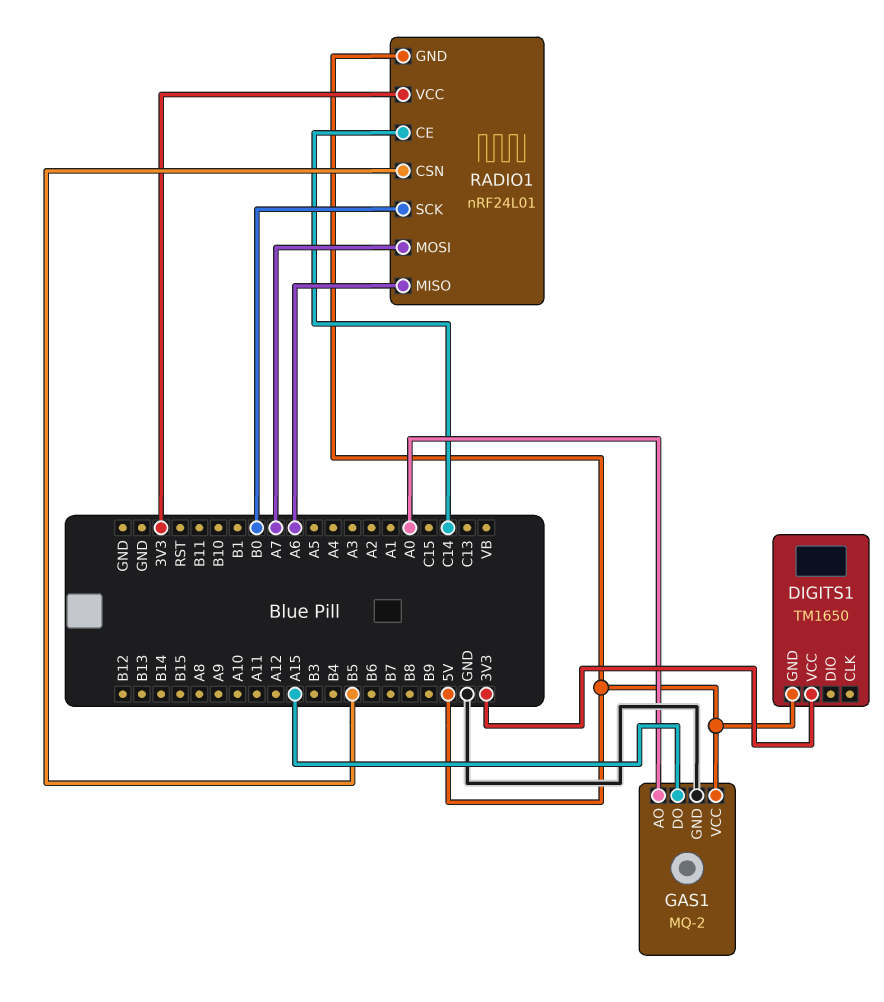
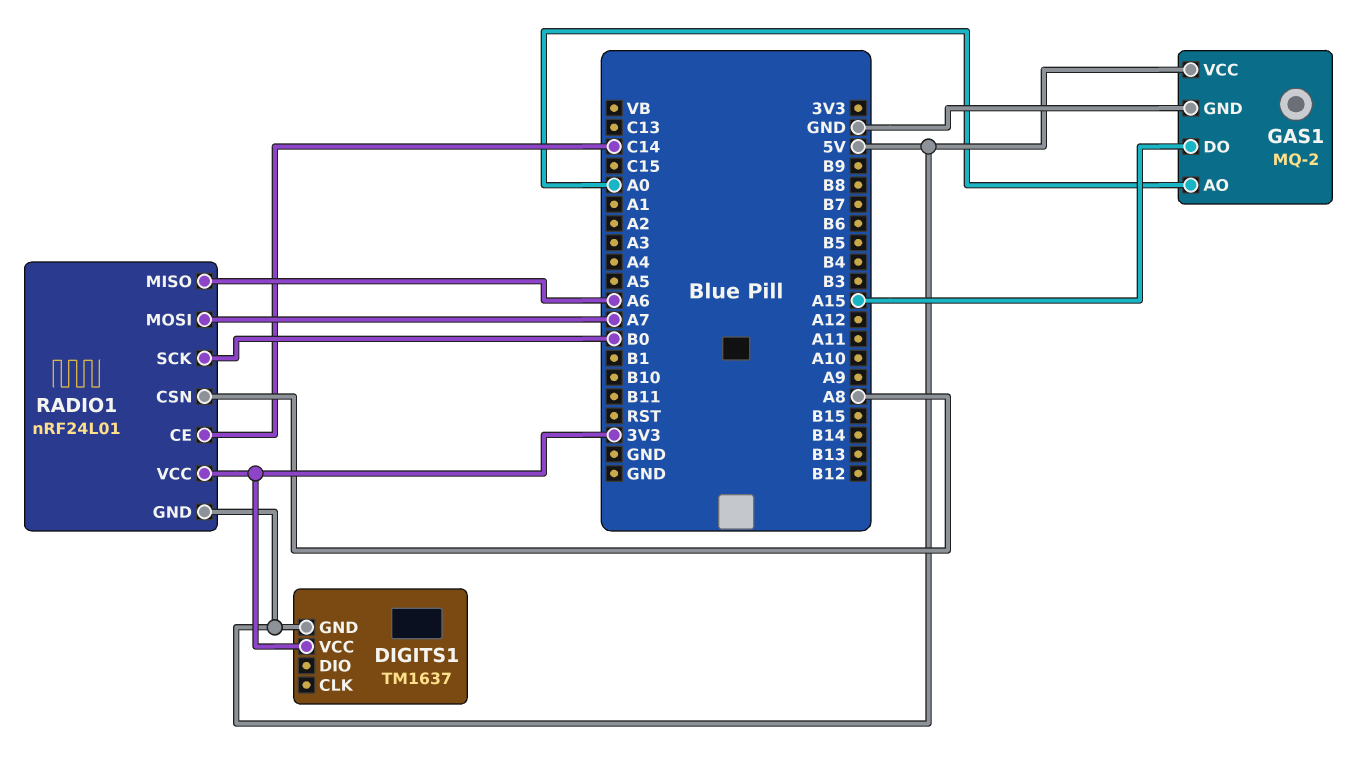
DIGITS1: TM1650 -> TM1637
RADIO1 pin CSN: B5 -> A8

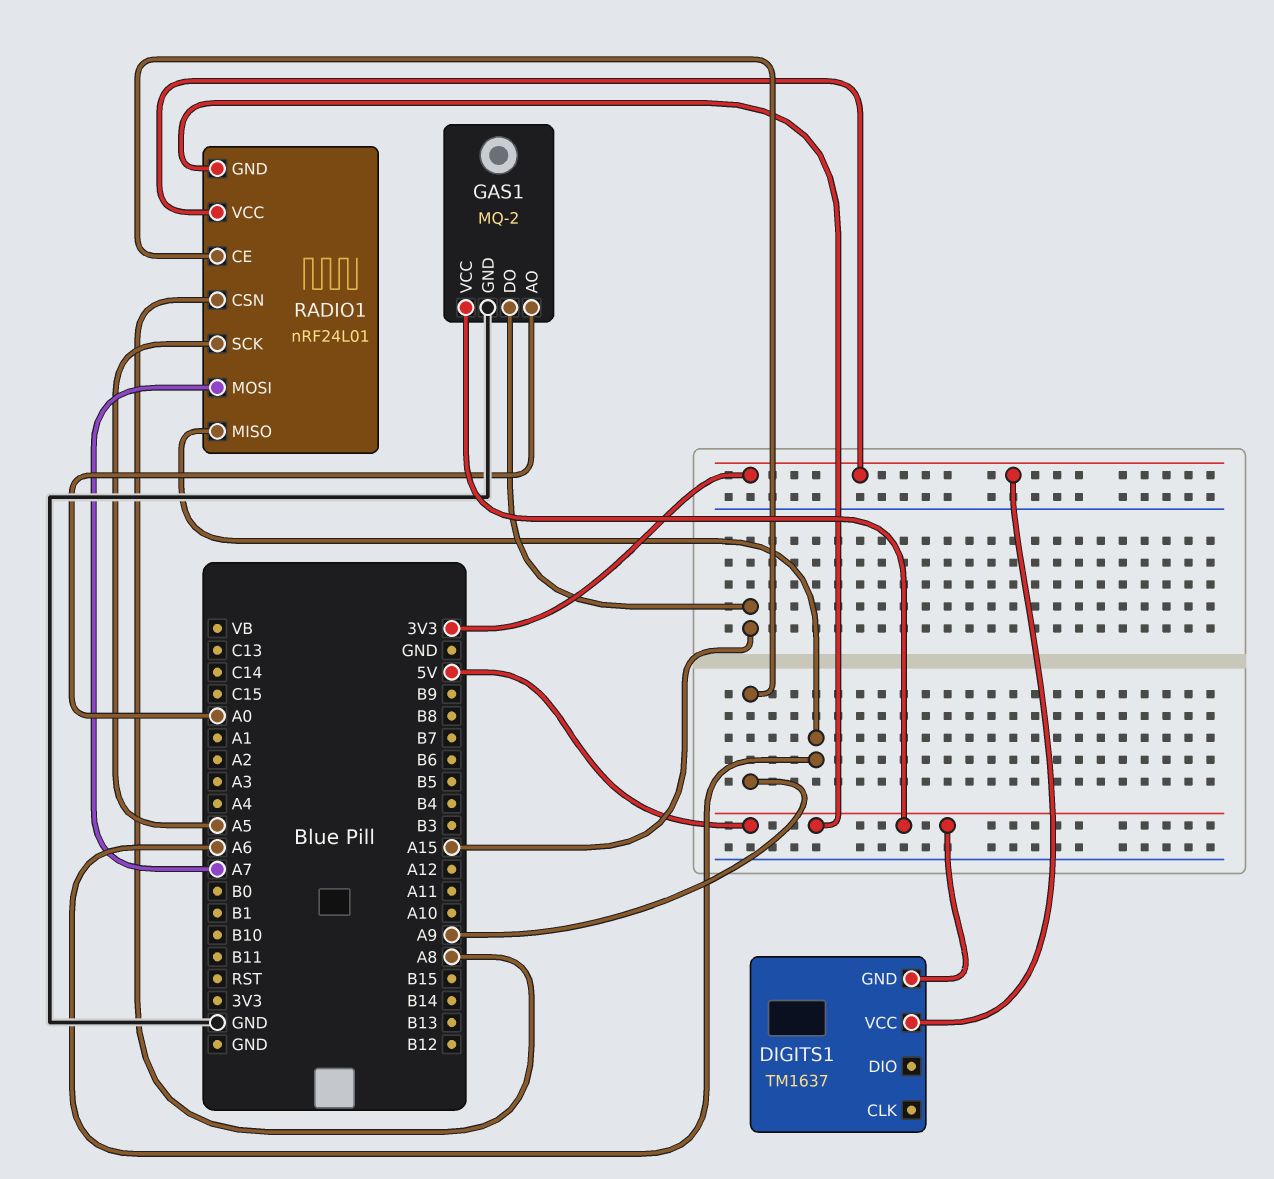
RADIO1 pin CE: C14 -> A9
RADIO1 pin SCK: B0 -> A5

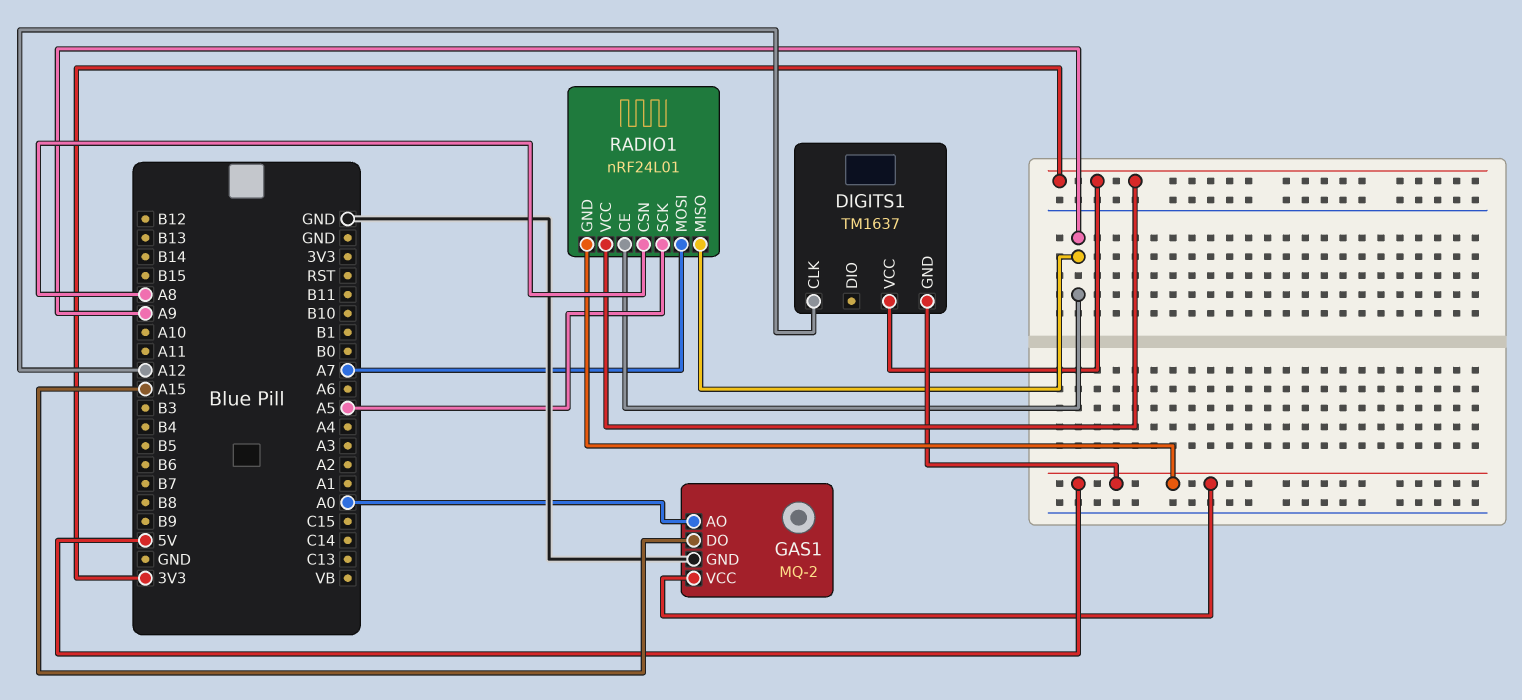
DIGITS1 pin CLK: none -> A12
RADIO1 pin MISO: A6 -> A9

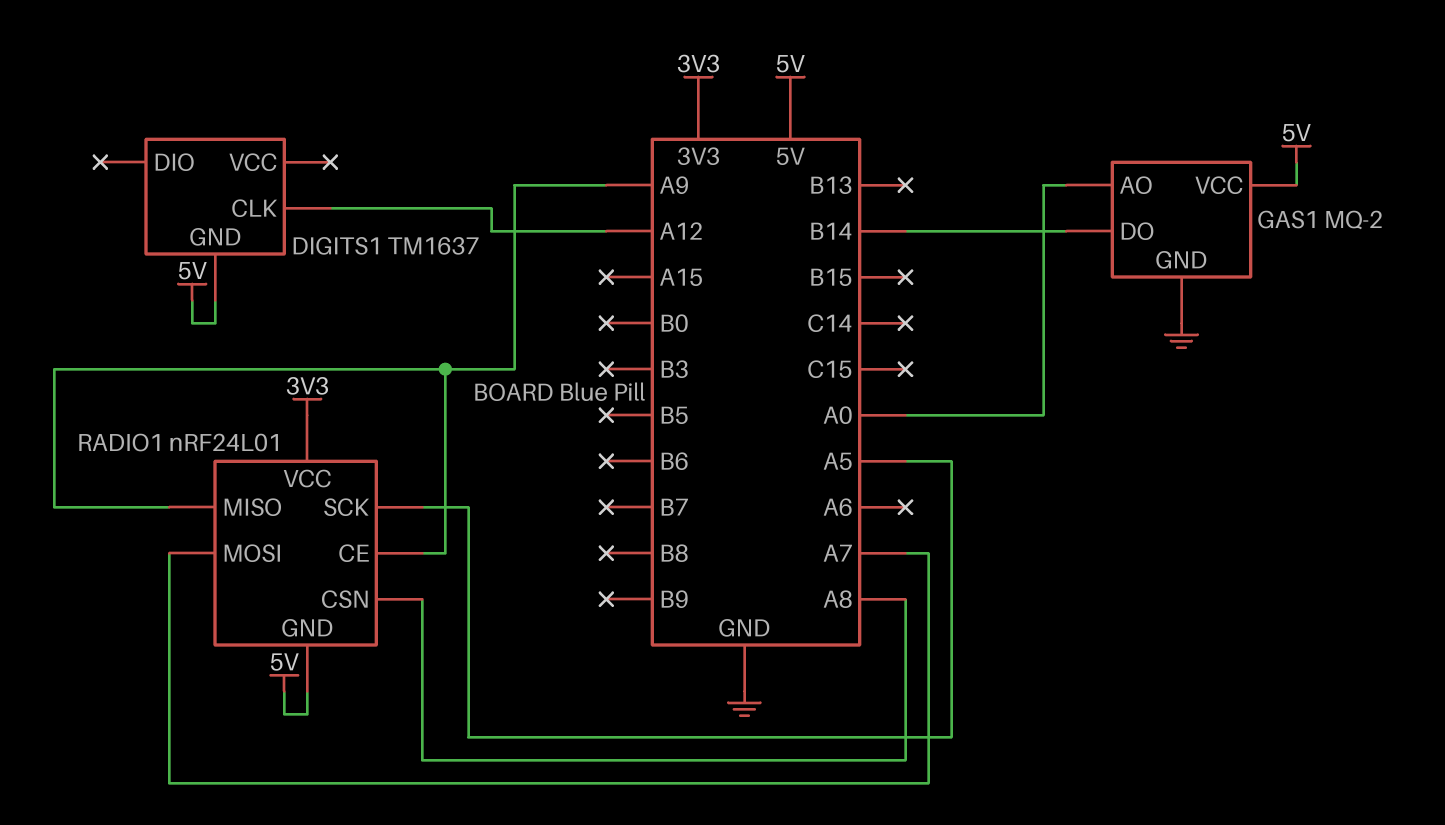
DIGITS1 pin VCC: 3V3 -> none
GAS1 pin DO: A15 -> B14

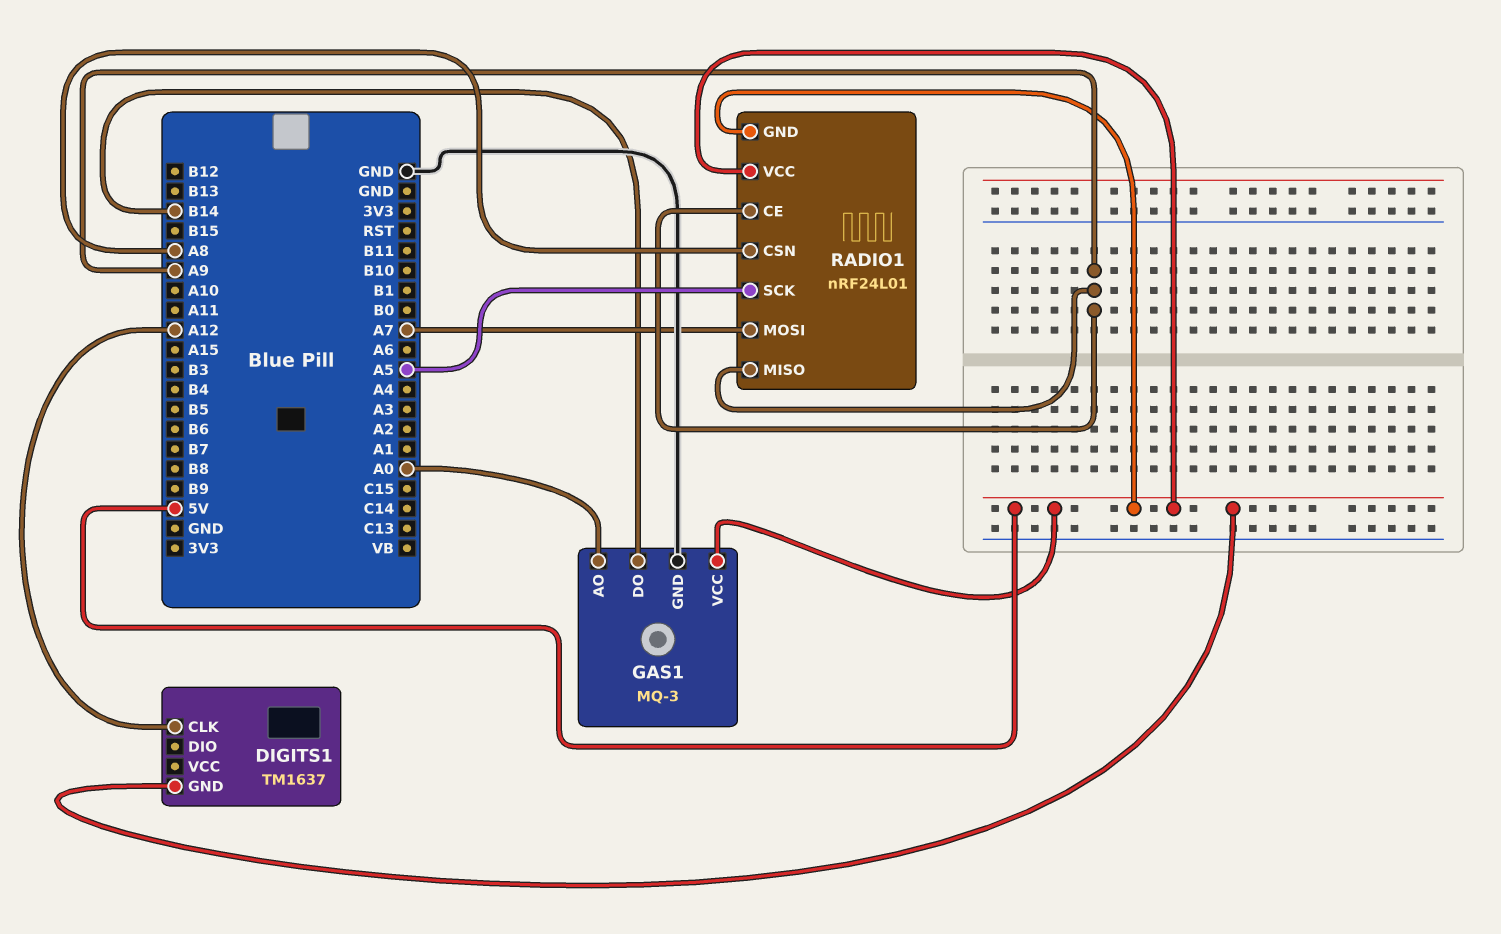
GAS1: MQ-2 -> MQ-3
RADIO1 pin VCC: 3V3 -> 5V

